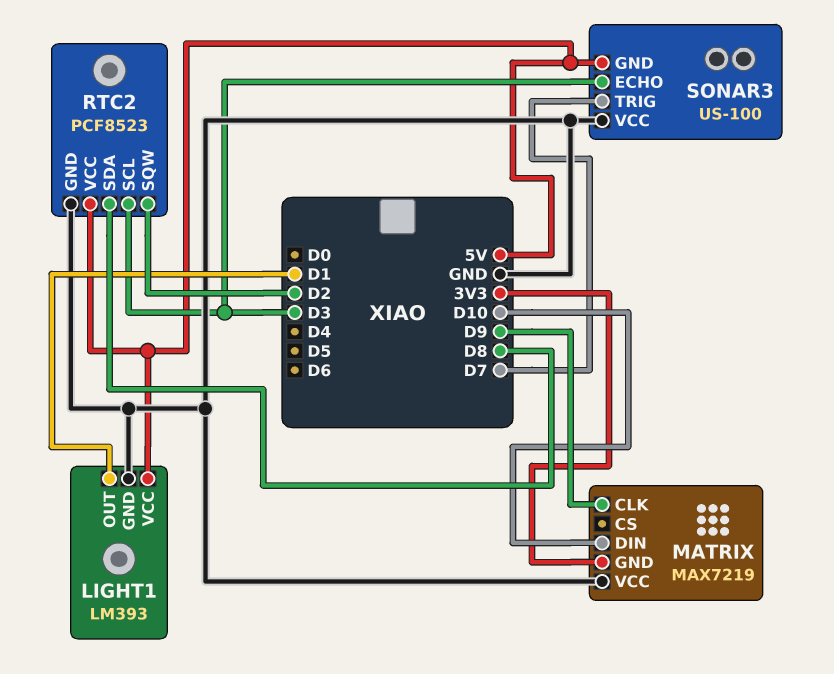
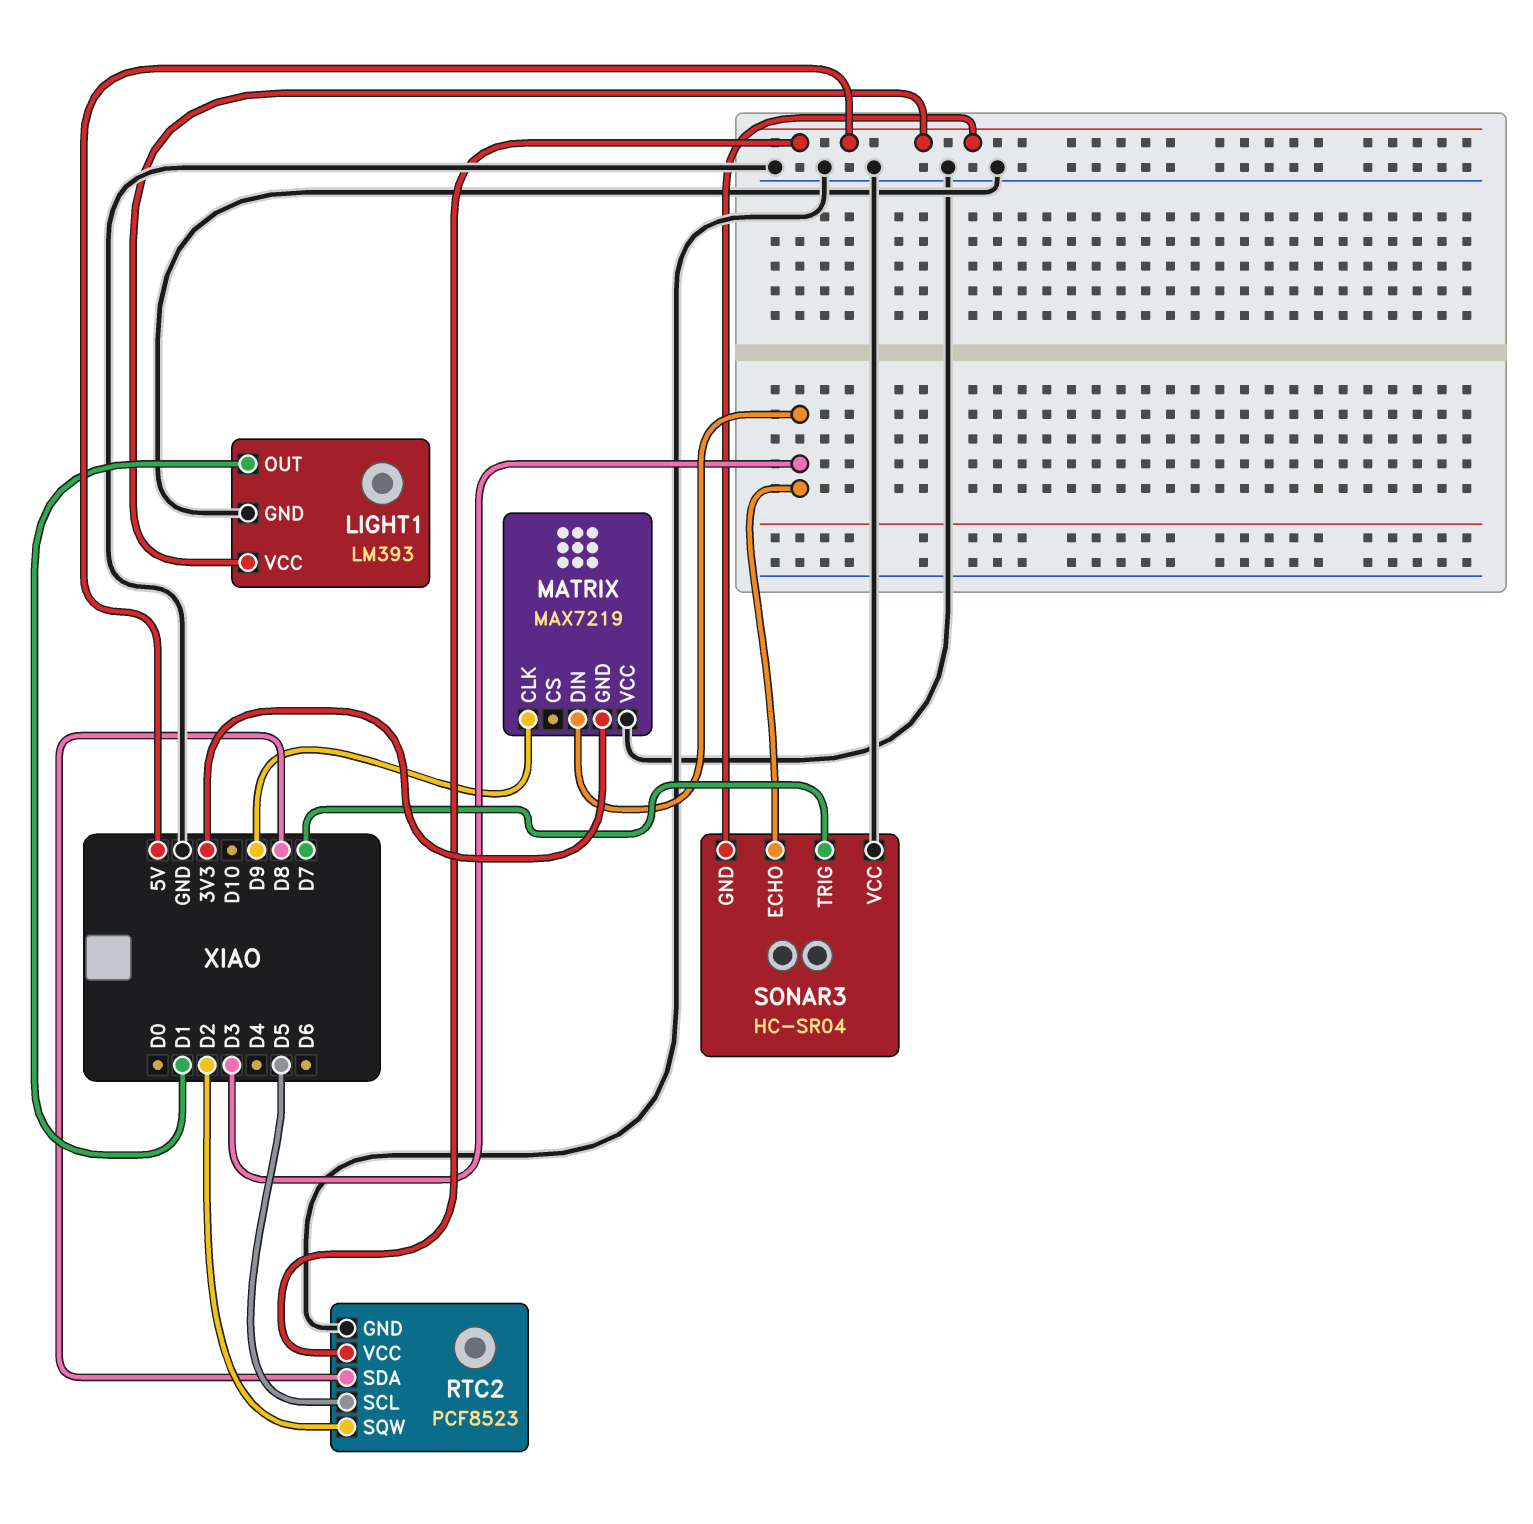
MATRIX pin DIN: D10 -> D3
RTC2 pin SCL: D3 -> D5
SONAR3: US-100 -> HC-SR04

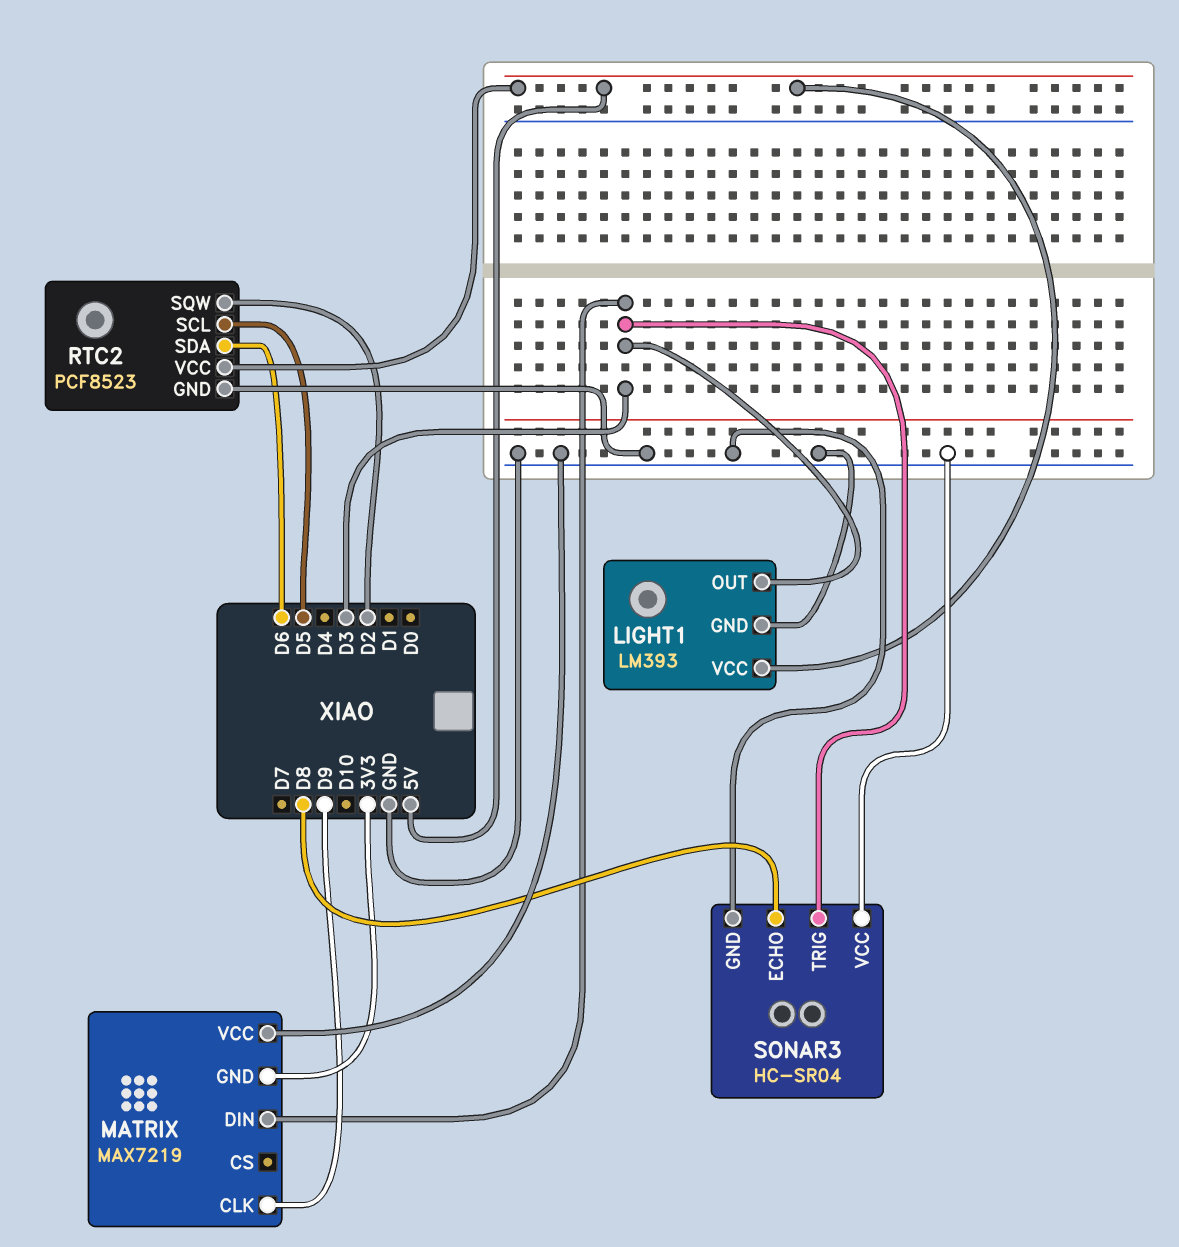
LIGHT1 pin OUT: D1 -> D3
RTC2 pin SDA: D8 -> D6
SONAR3 pin ECHO: D3 -> D8
SONAR3 pin GND: 5V -> GND
SONAR3 pin TRIG: D7 -> D3

